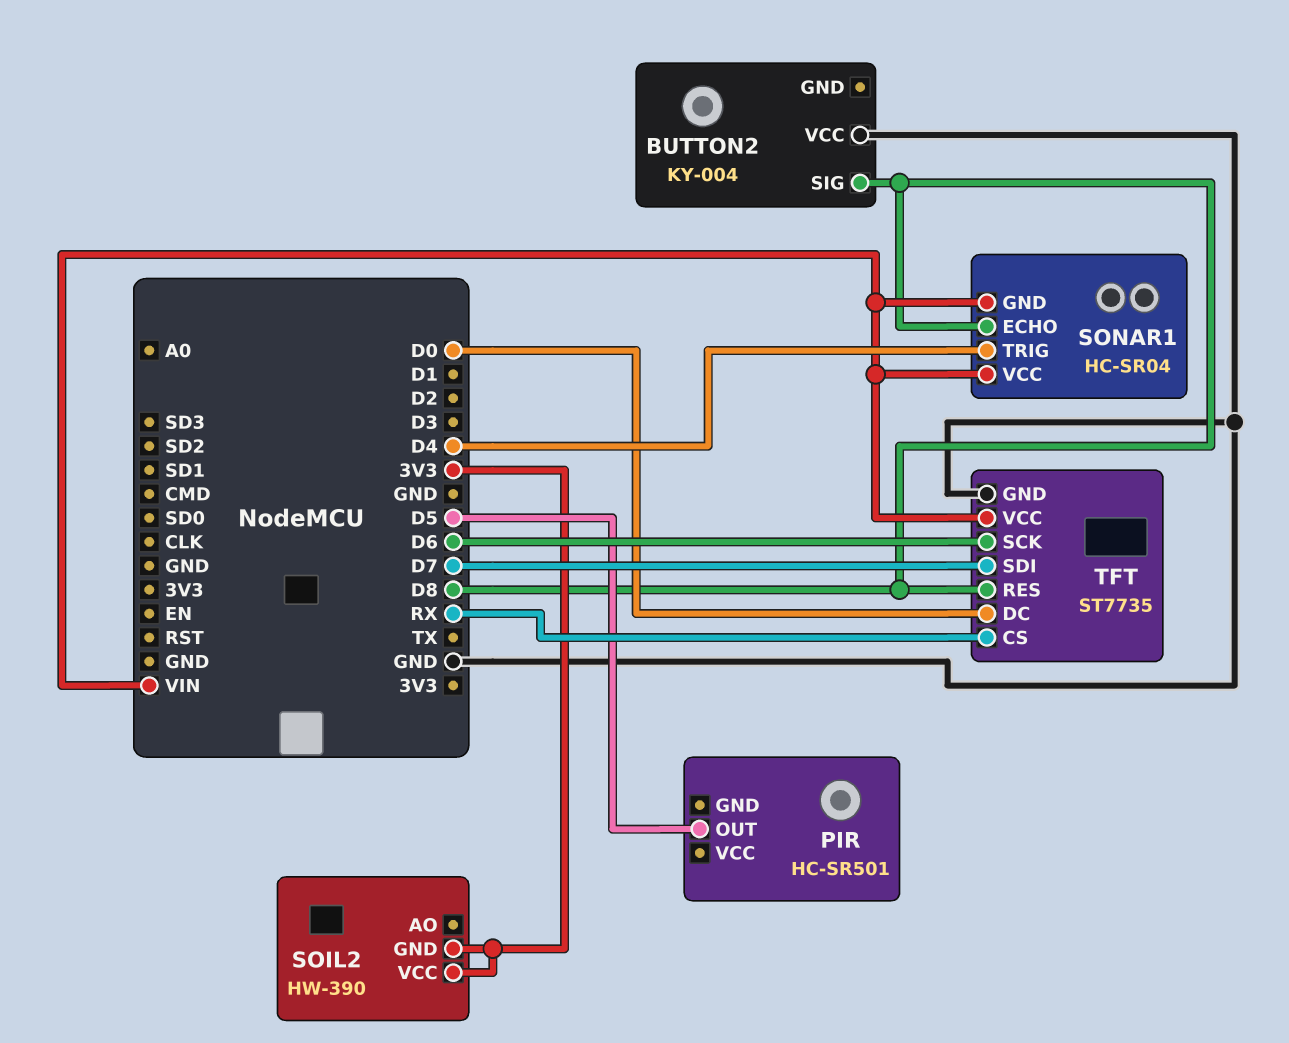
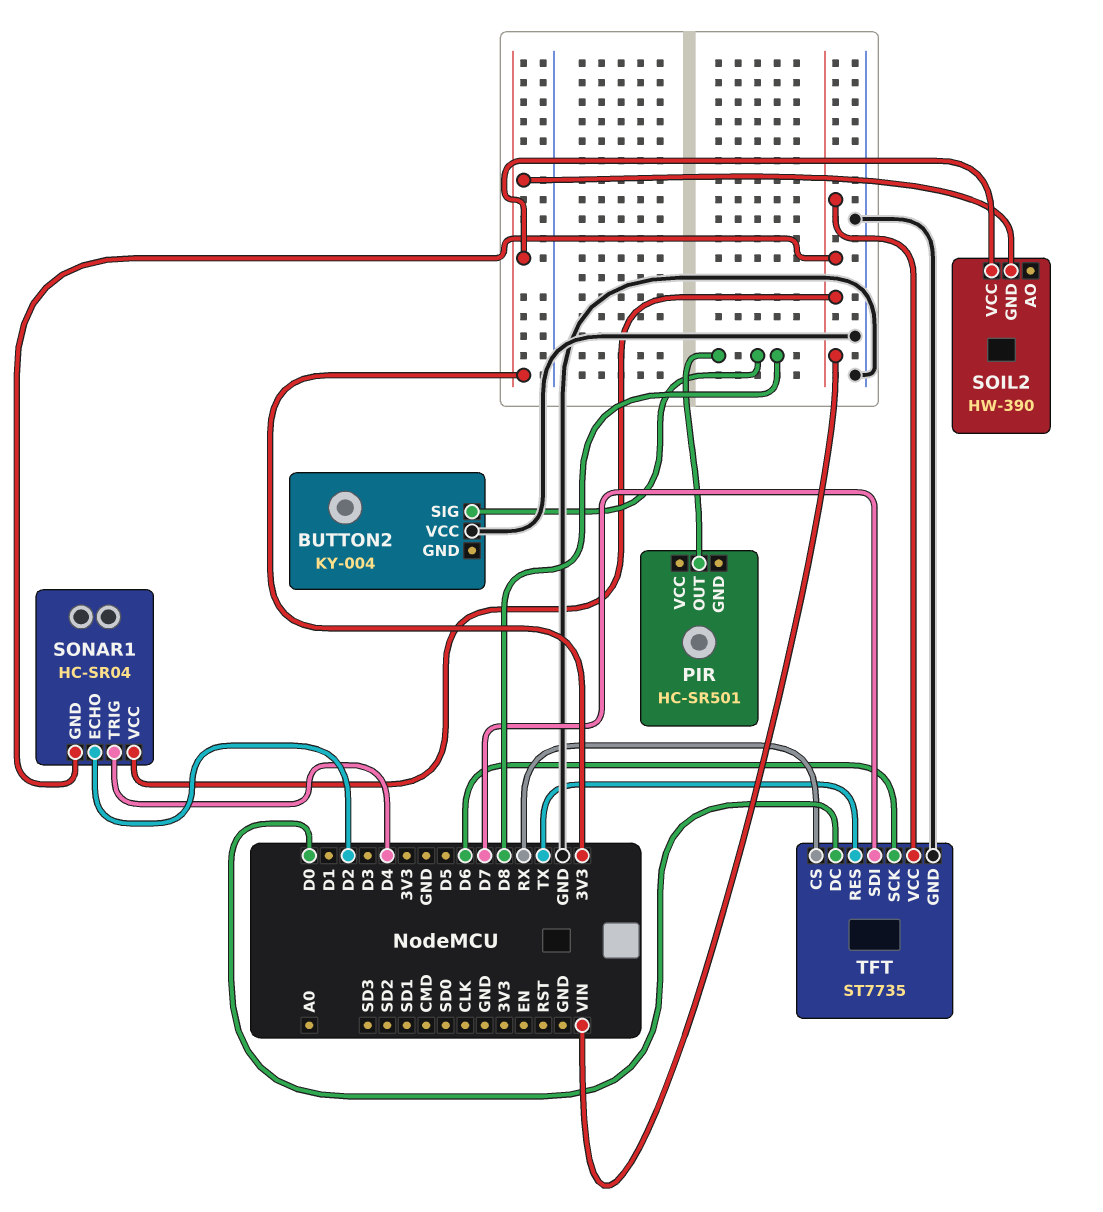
PIR pin OUT: D5 -> D8
SONAR1 pin ECHO: D8 -> D2
TFT pin RES: D8 -> TX

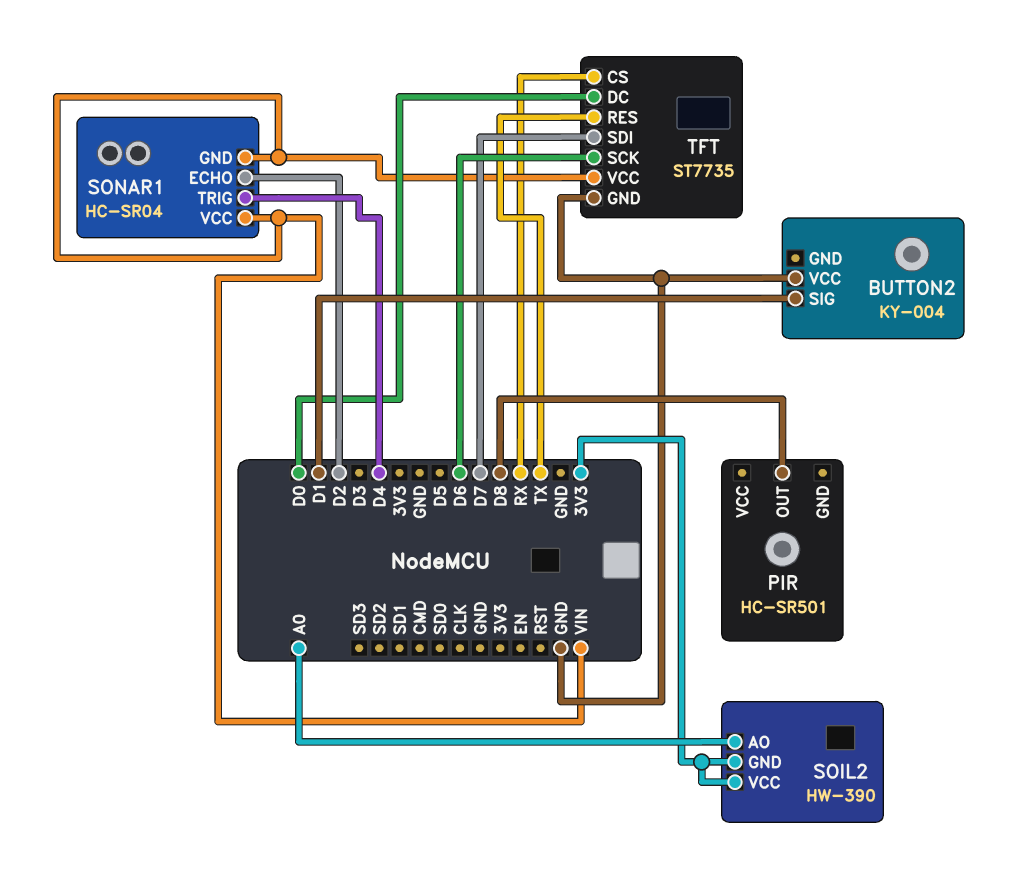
BUTTON2 pin SIG: D8 -> D1
SOIL2 pin AO: none -> A0

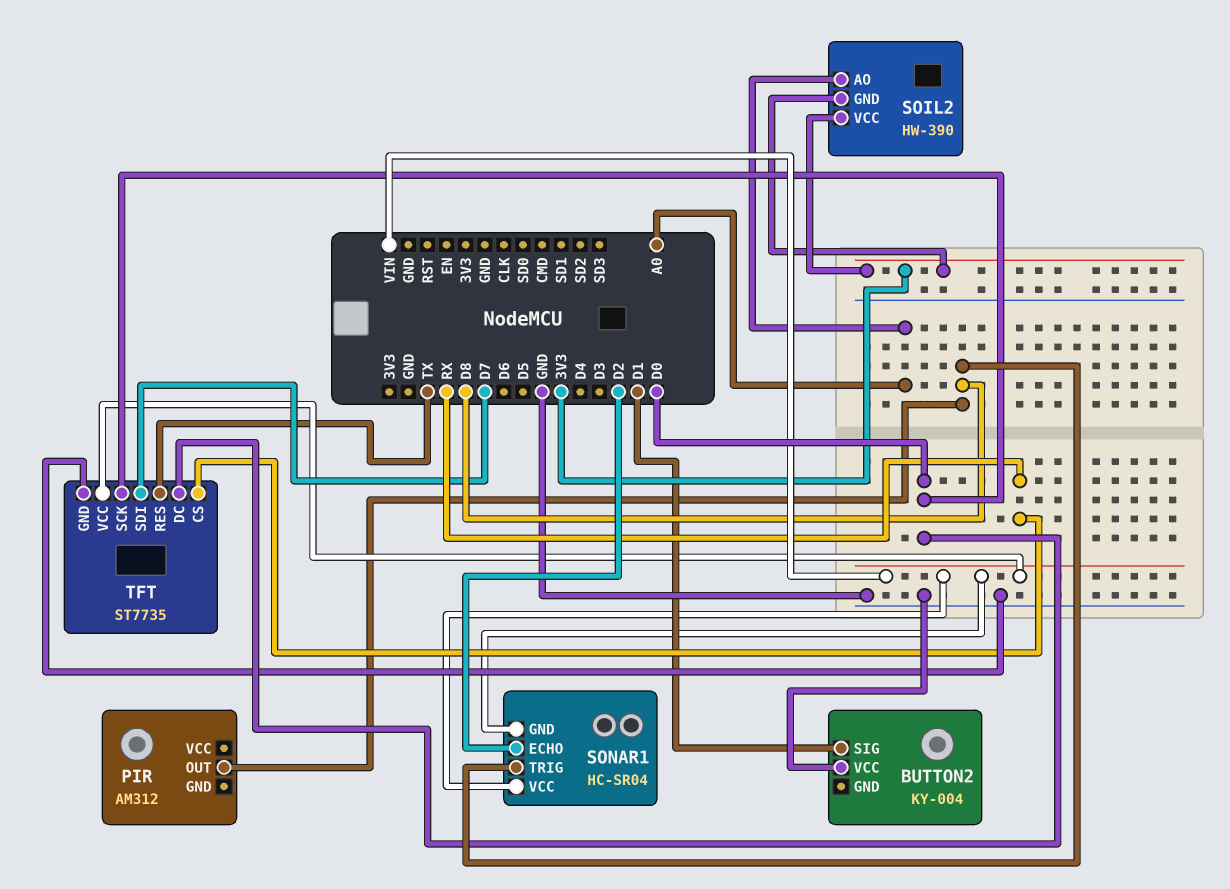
PIR: HC-SR501 -> AM312
SONAR1 pin TRIG: D4 -> D8
TFT pin SCK: D6 -> D0

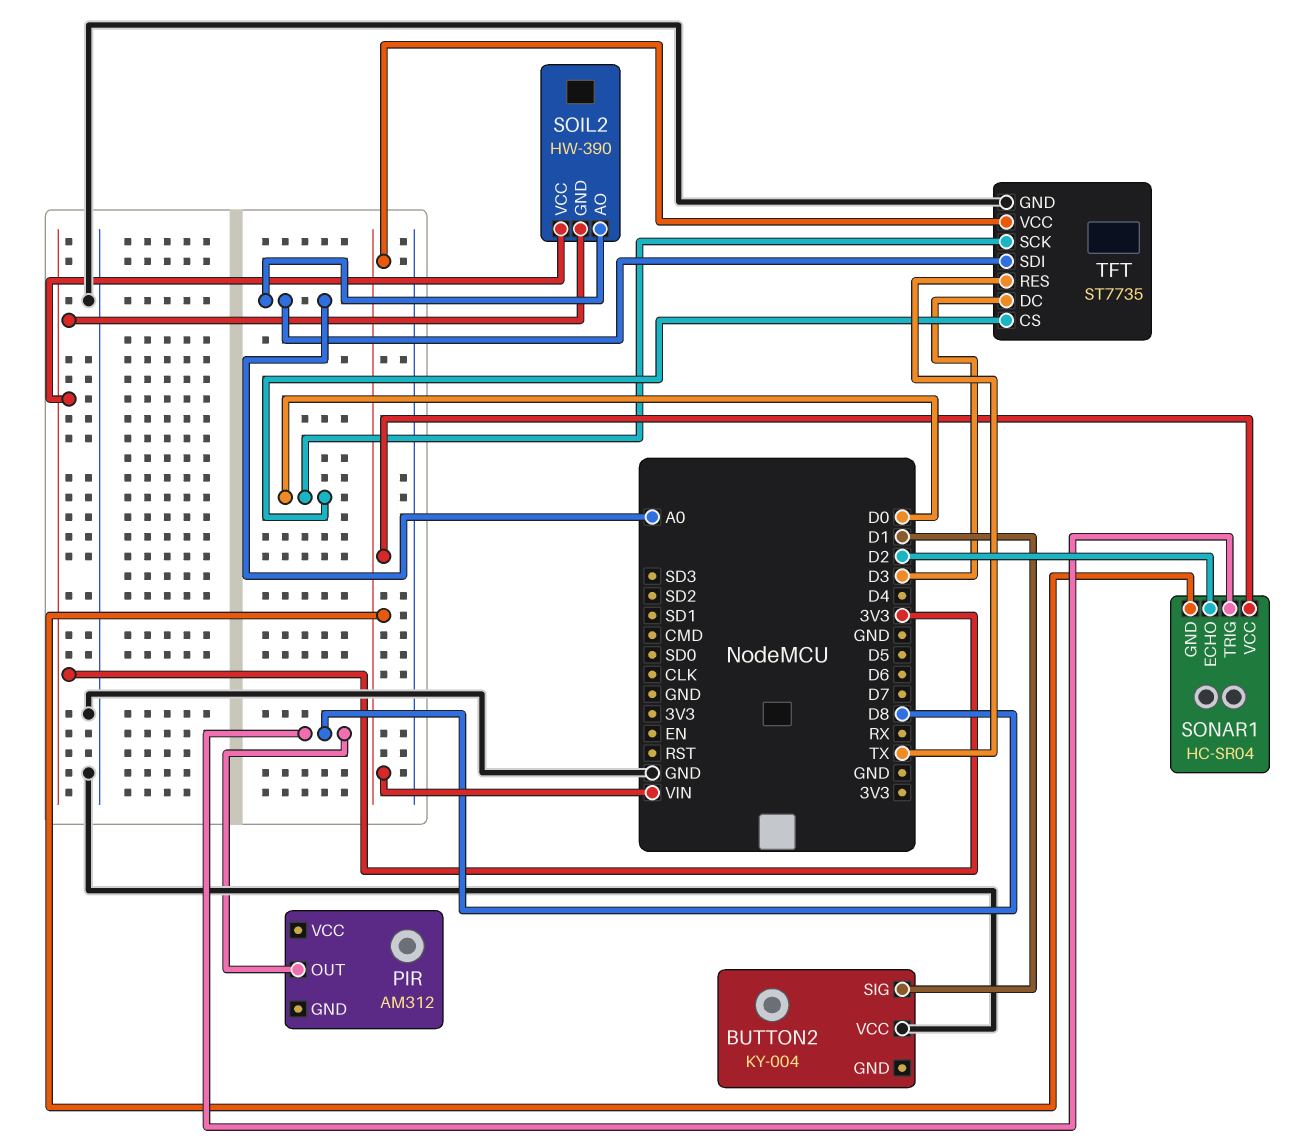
TFT pin CS: RX -> D0
TFT pin DC: D0 -> D3
TFT pin SDI: D7 -> A0

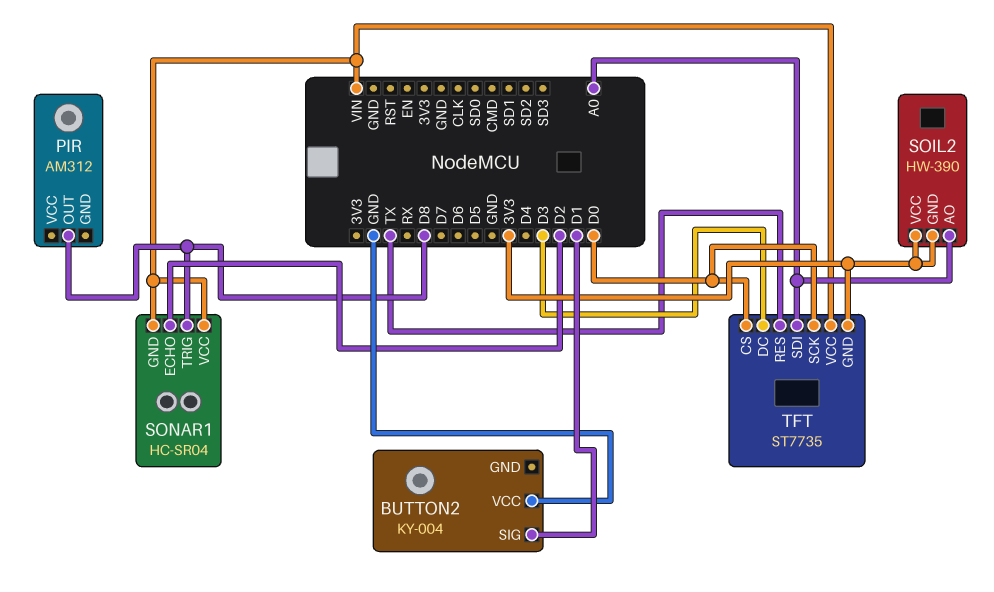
TFT pin GND: GND -> 3V3

